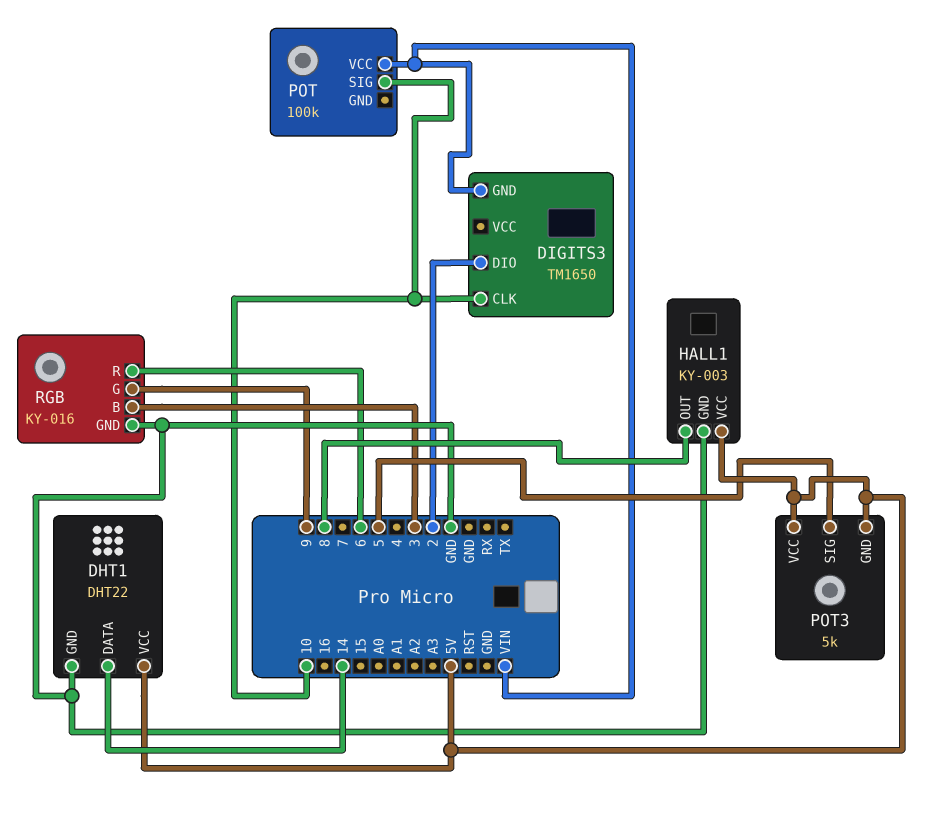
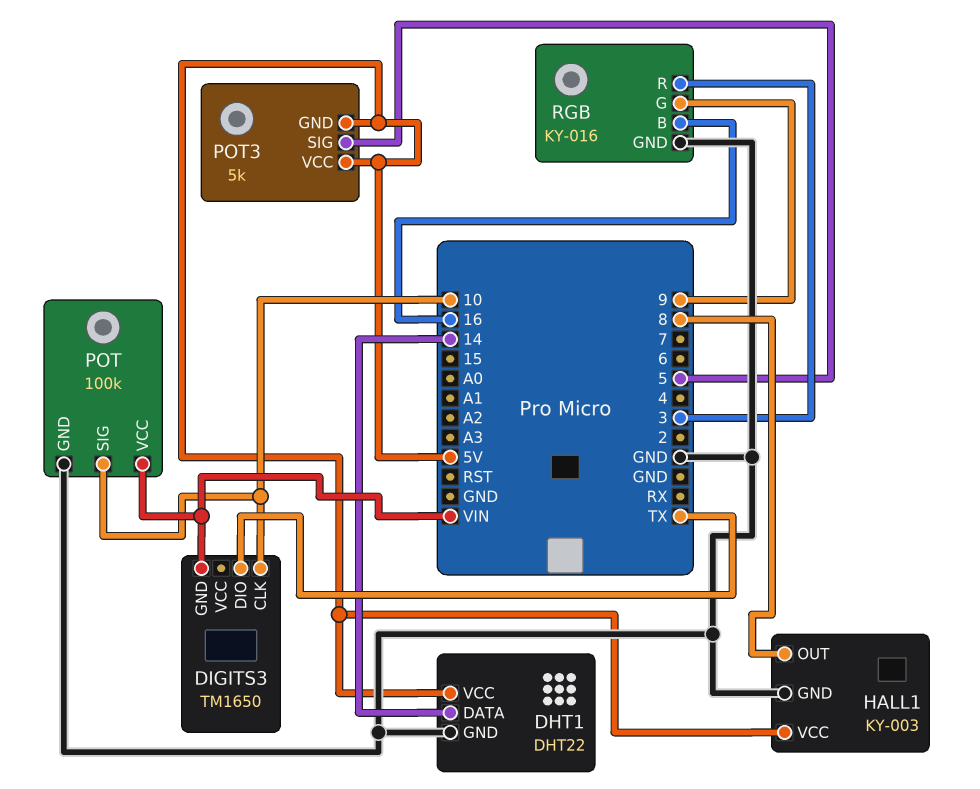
DIGITS3 pin DIO: 2 -> TX
POT pin GND: none -> GND
RGB pin B: 3 -> 16
RGB pin R: 6 -> 3

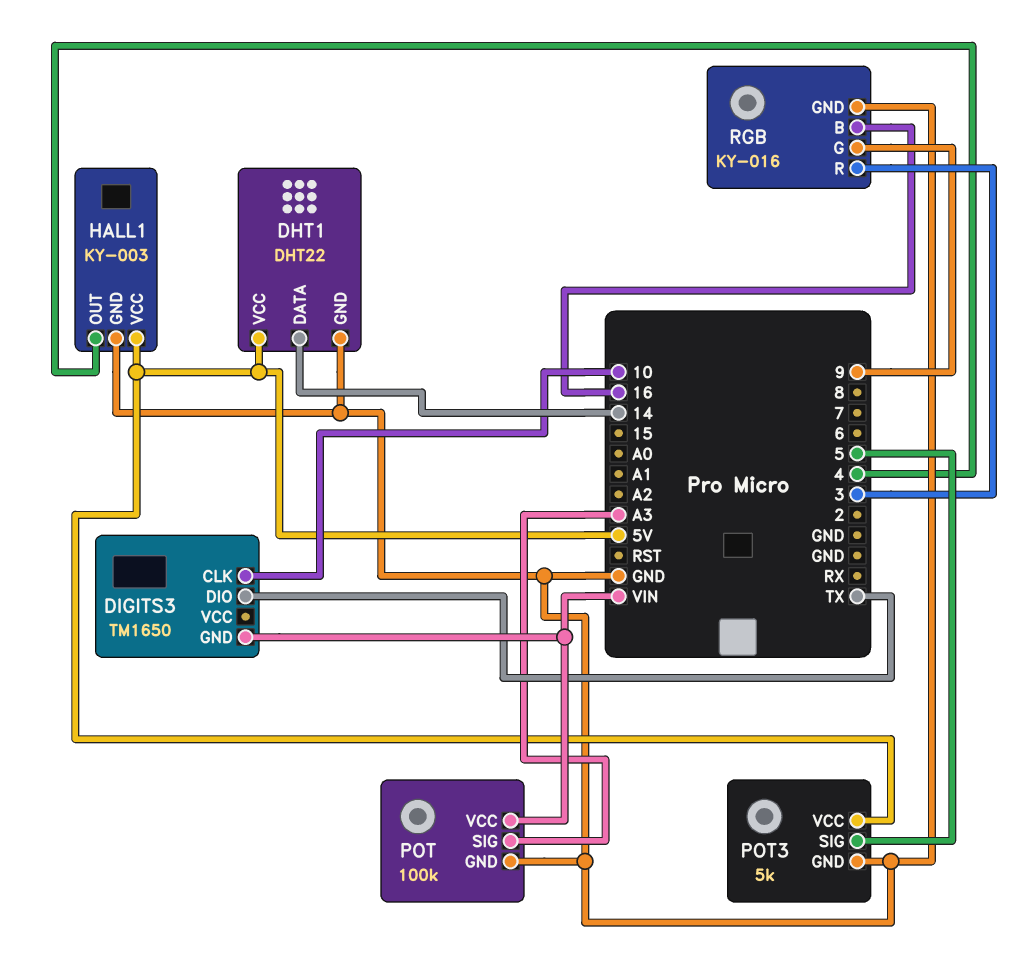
HALL1 pin OUT: 8 -> 4
POT pin SIG: 10 -> A3
POT3 pin GND: 5V -> GND

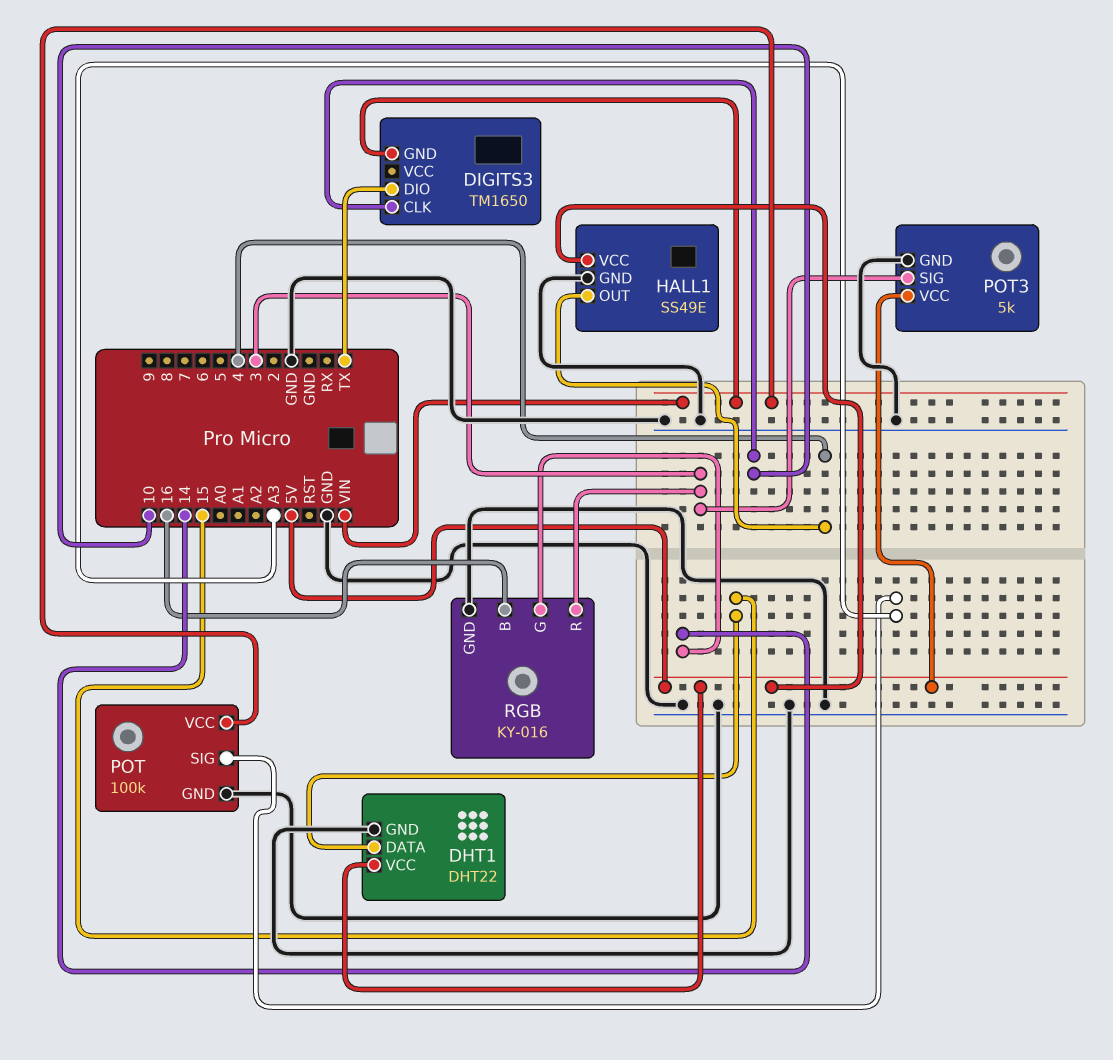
DHT1 pin DATA: 14 -> 15
HALL1: KY-003 -> SS49E
POT3 pin SIG: 5 -> 3
RGB pin G: 9 -> 14

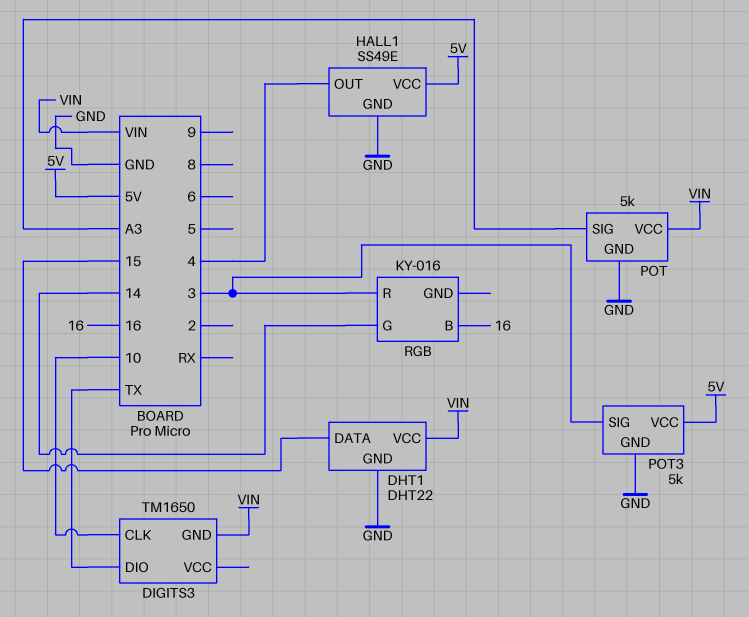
DHT1 pin VCC: 5V -> VIN
POT: 100k -> 5k
RGB pin GND: GND -> none

